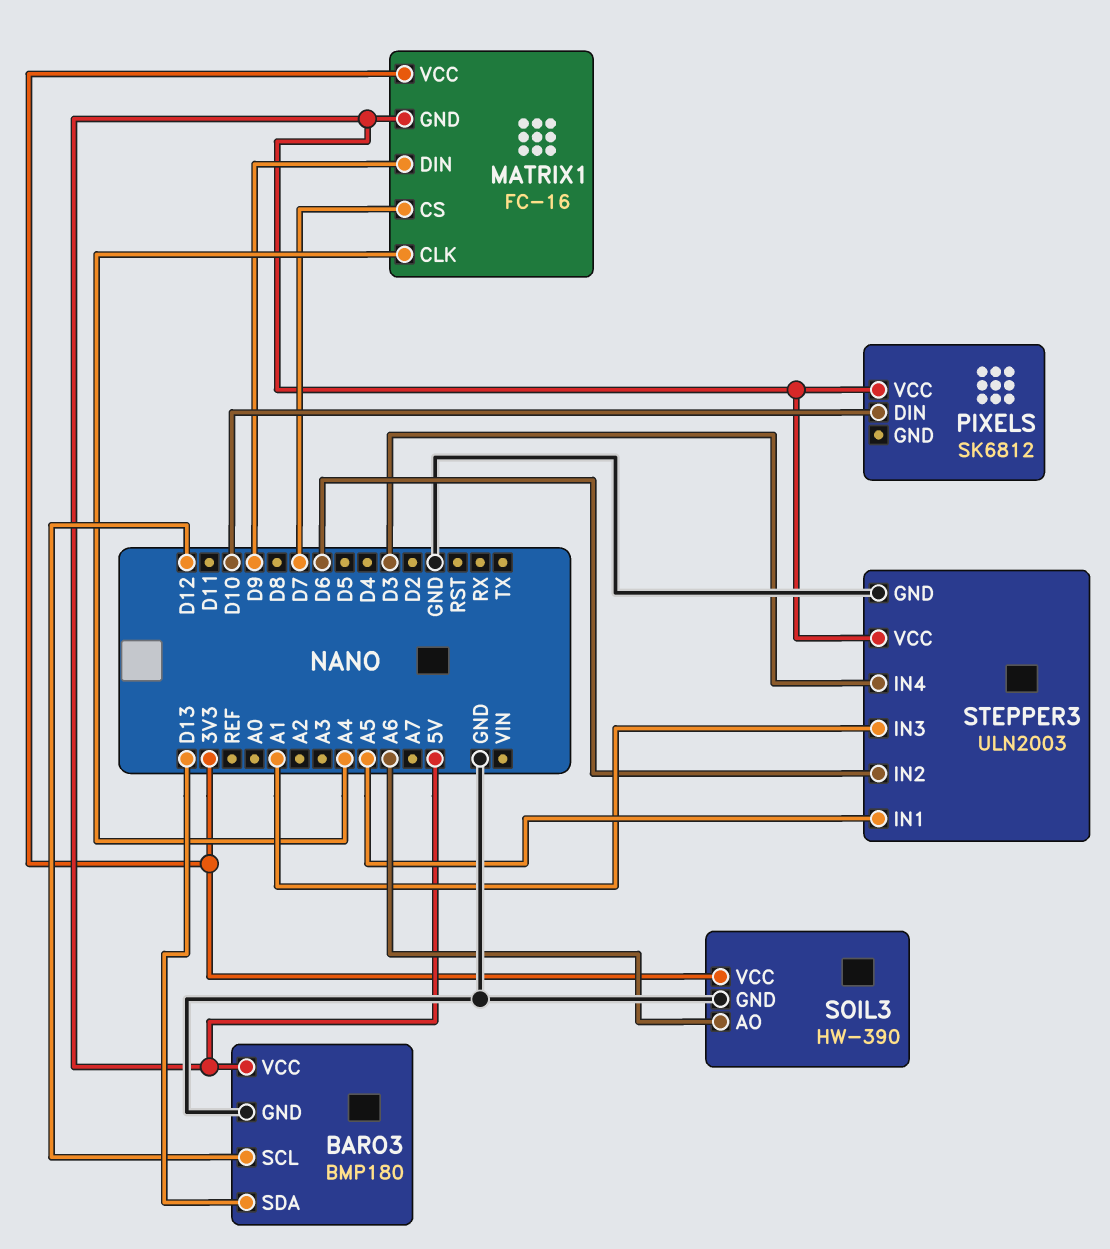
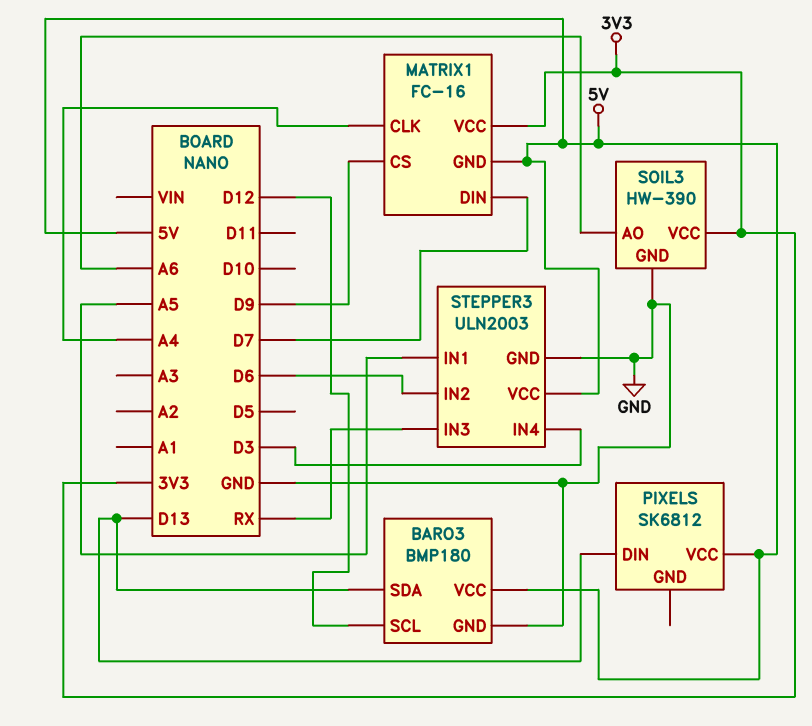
MATRIX1 pin CS: D7 -> D9
MATRIX1 pin DIN: D9 -> D7
PIXELS pin DIN: D10 -> D13
STEPPER3 pin IN3: A1 -> RX

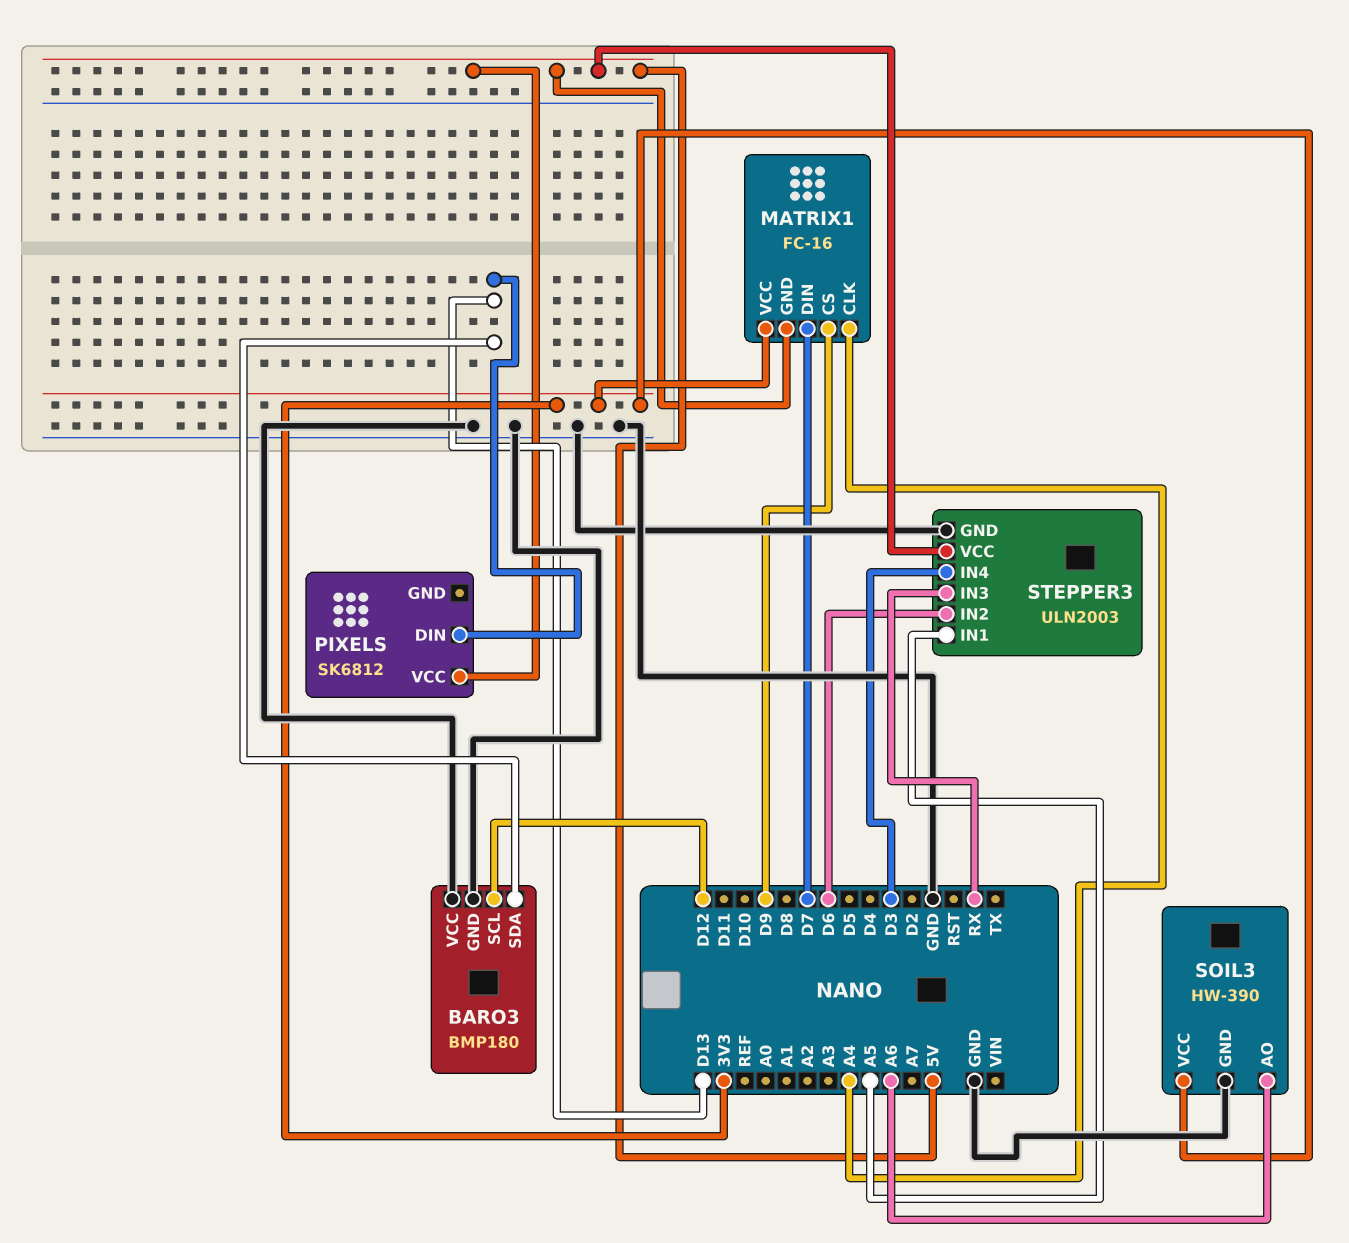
BARO3 pin VCC: 5V -> GND

